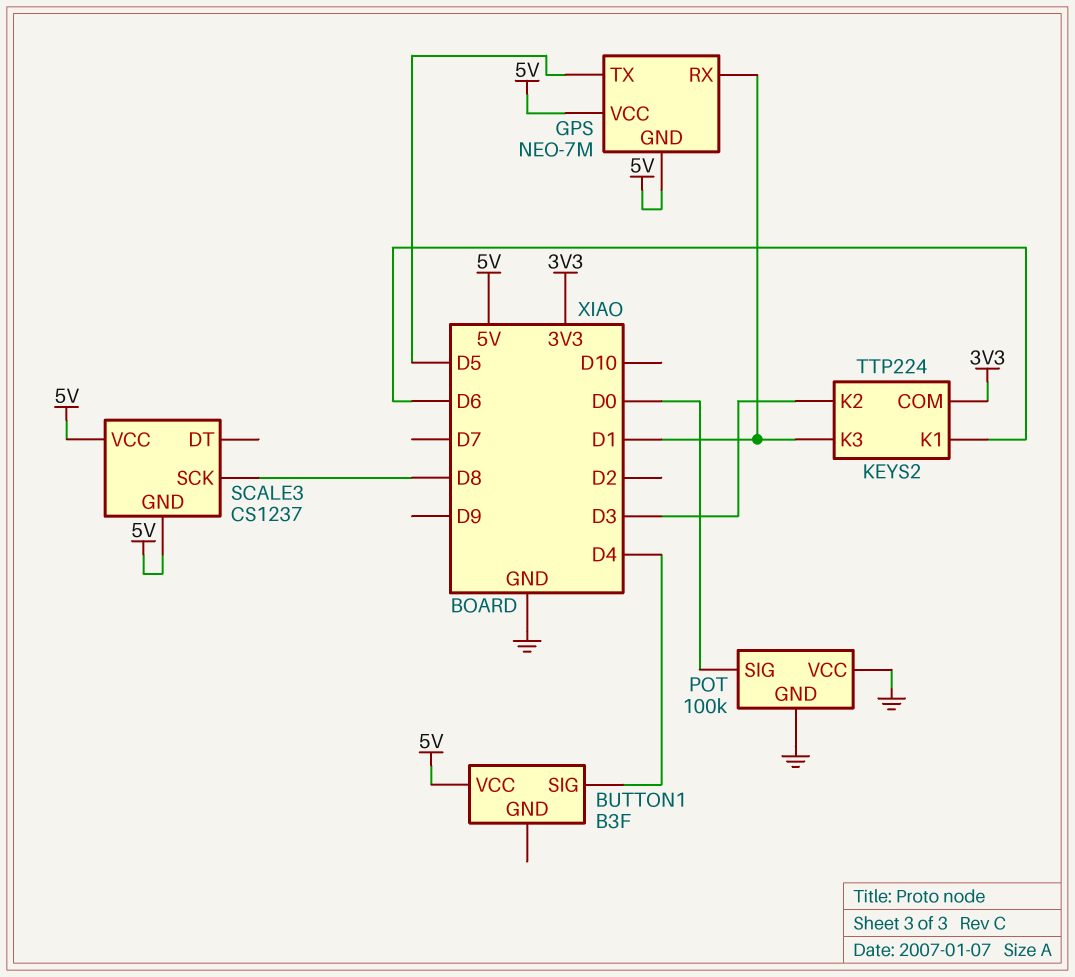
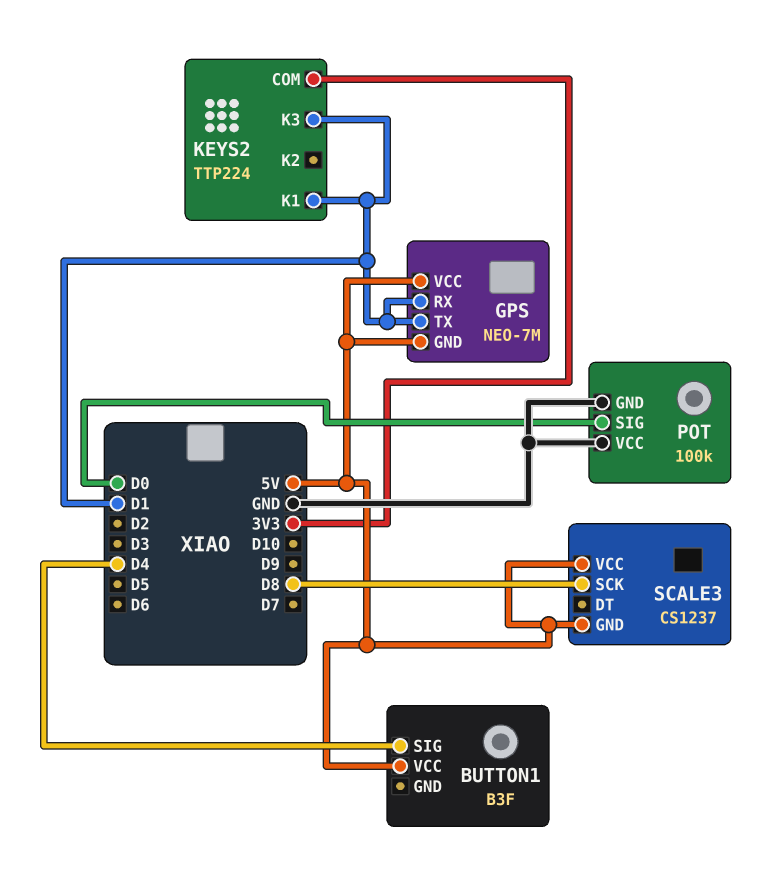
GPS pin TX: D5 -> D1
KEYS2 pin K1: D6 -> D1
KEYS2 pin K2: D3 -> none

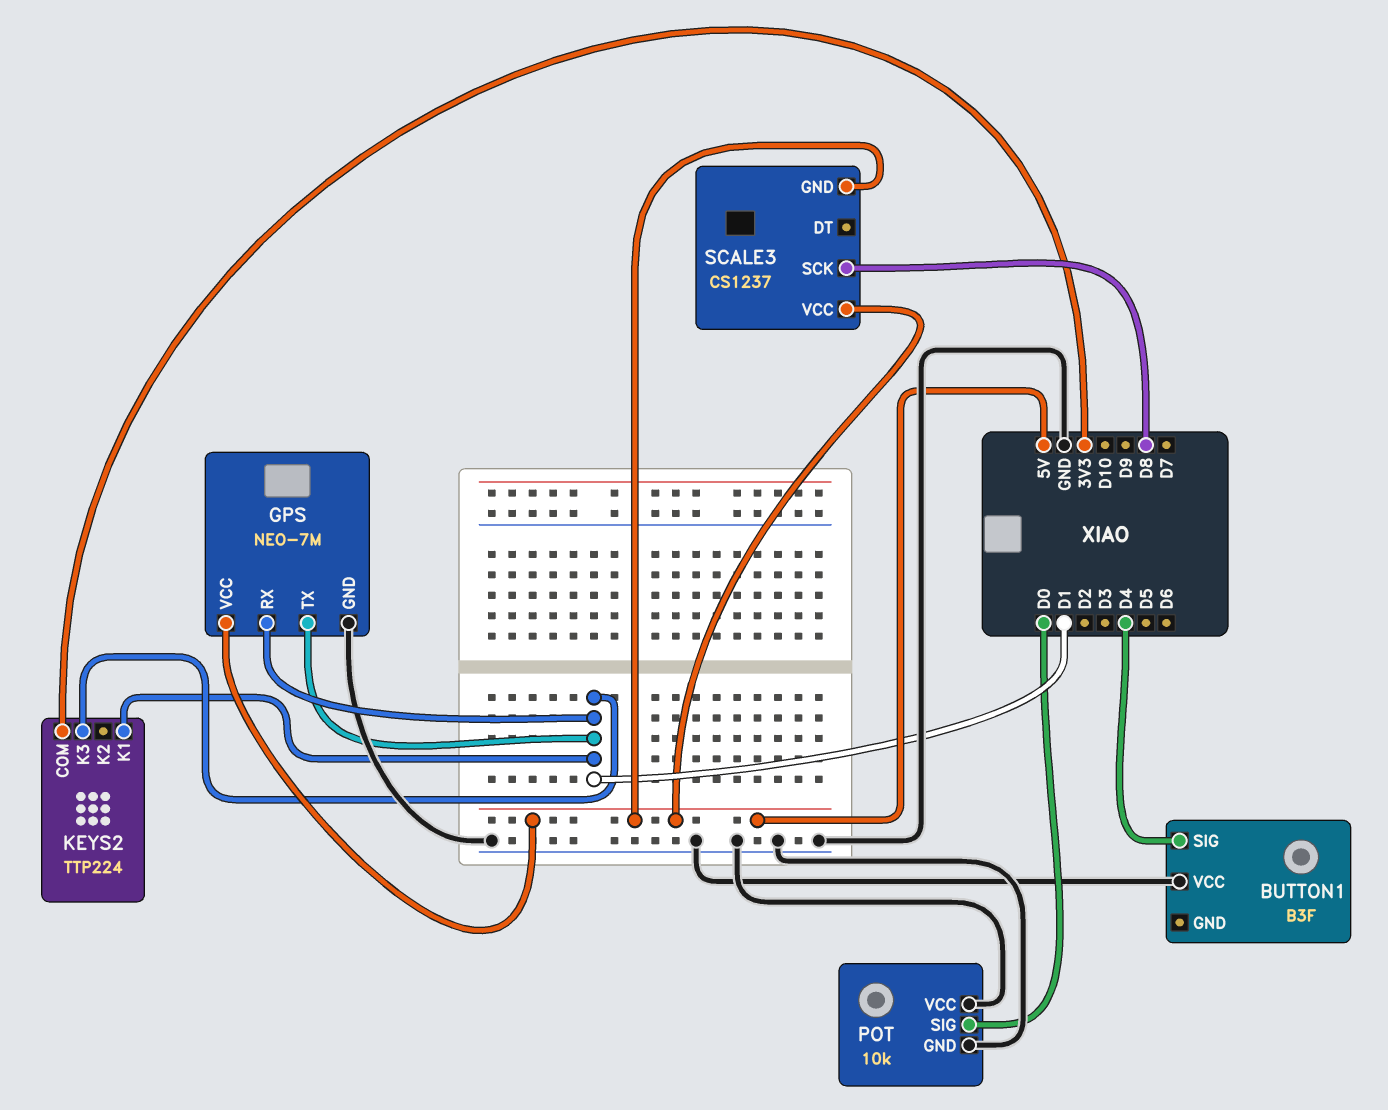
BUTTON1 pin VCC: 5V -> GND
GPS pin GND: 5V -> GND
POT: 100k -> 10k

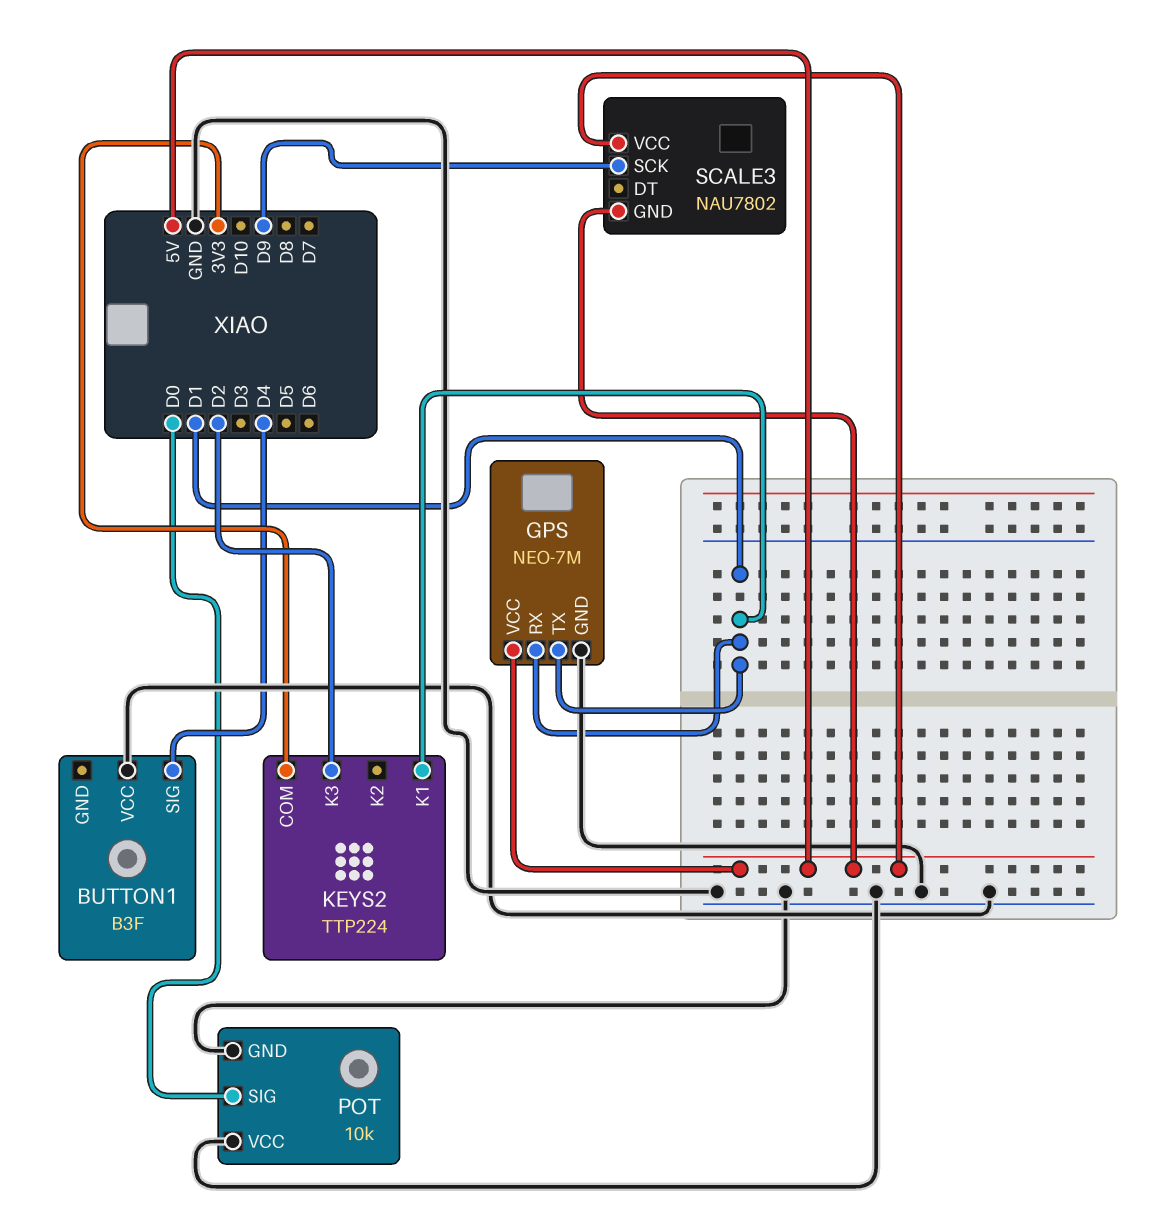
KEYS2 pin K3: D1 -> D2
SCALE3: CS1237 -> NAU7802
SCALE3 pin SCK: D8 -> D9

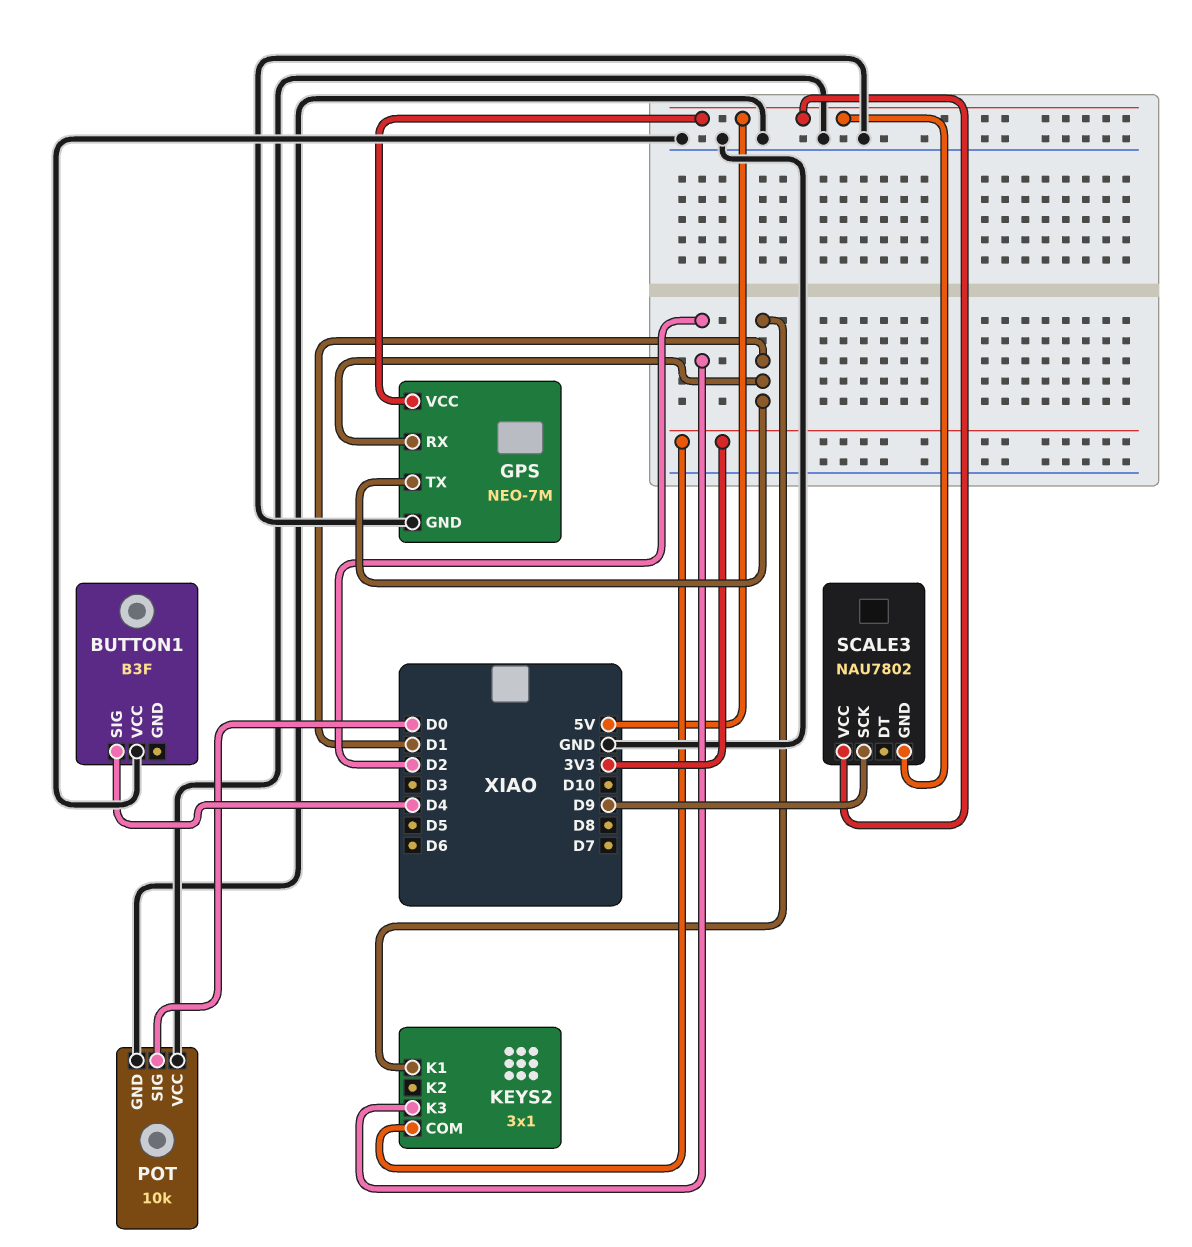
KEYS2: TTP224 -> 3x1

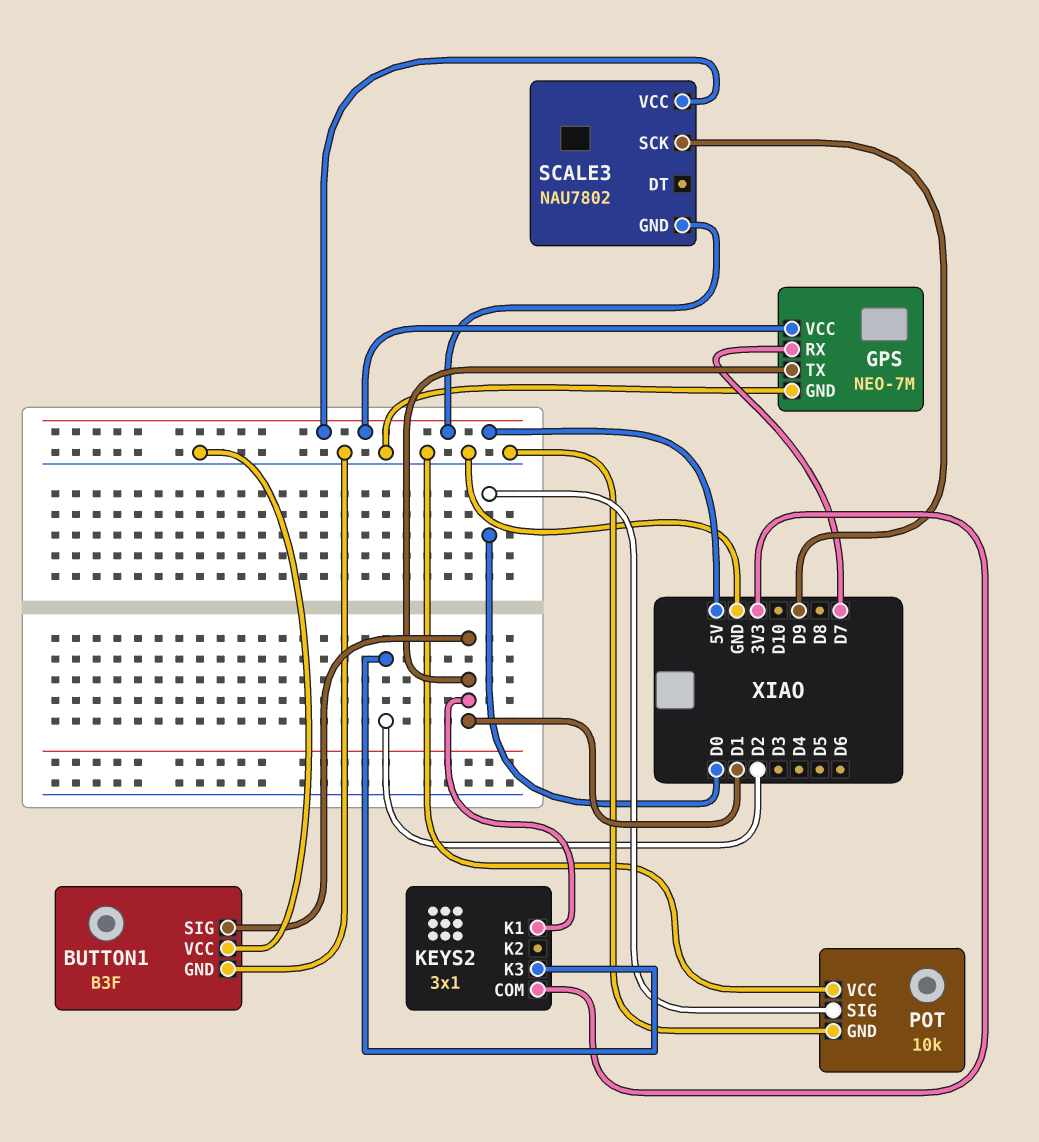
BUTTON1 pin GND: none -> GND
BUTTON1 pin SIG: D4 -> D1
GPS pin RX: D1 -> D7

